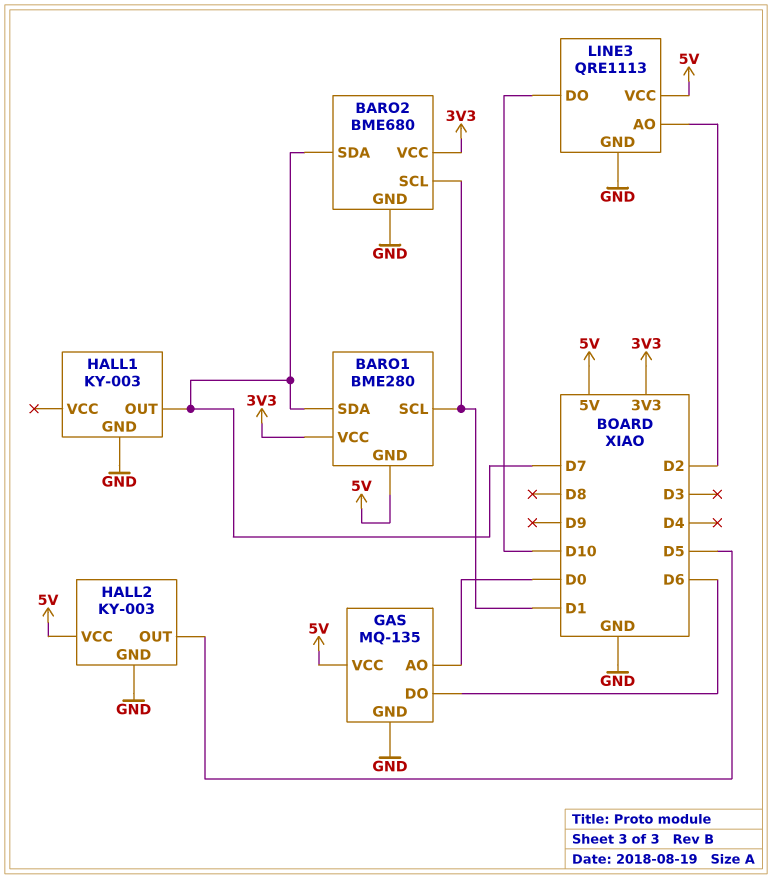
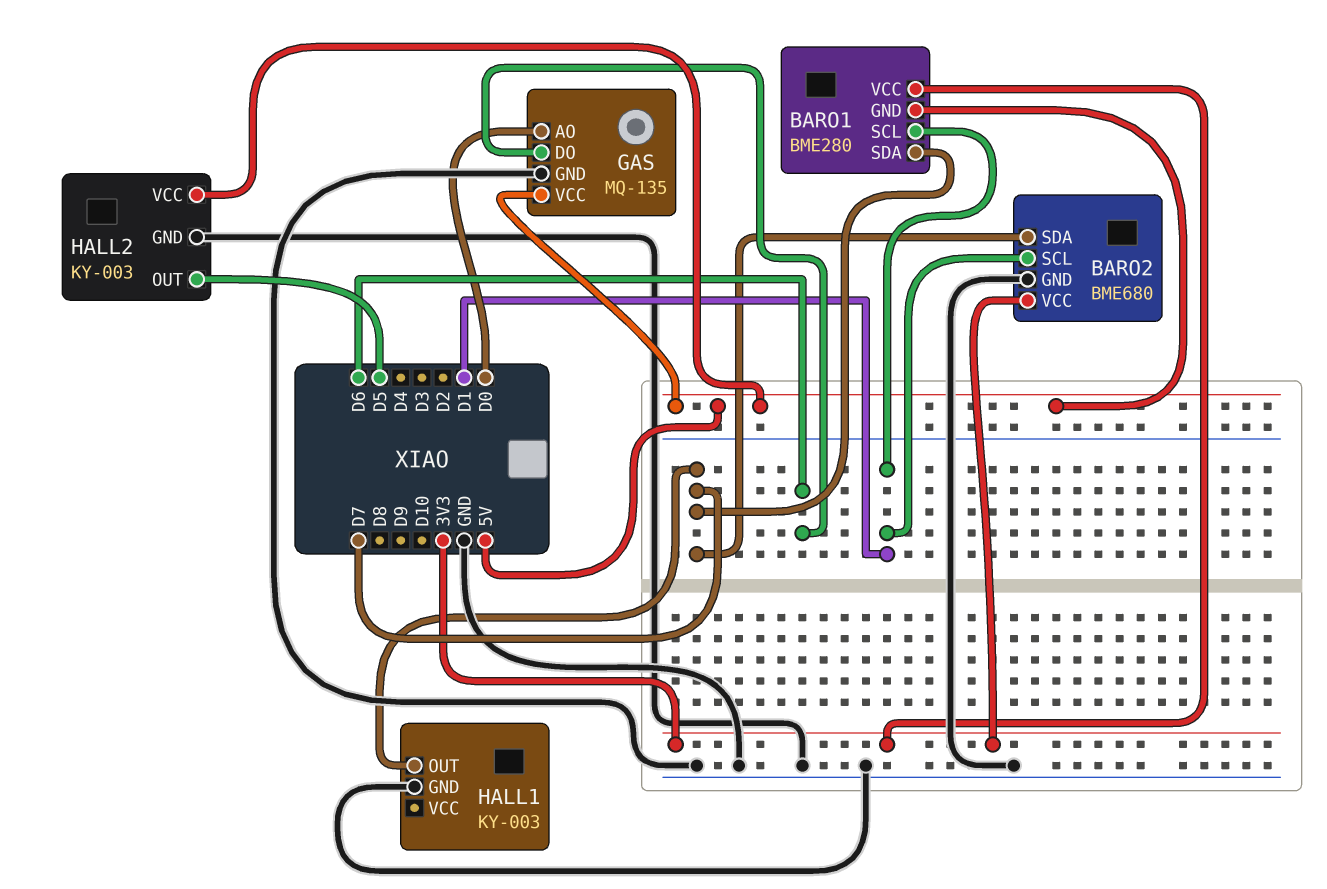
LINE3: QRE1113 -> none
LINE3 pin AO: D2 -> none
LINE3 pin DO: D10 -> none
LINE3 pin GND: GND -> none
LINE3 pin VCC: 5V -> none

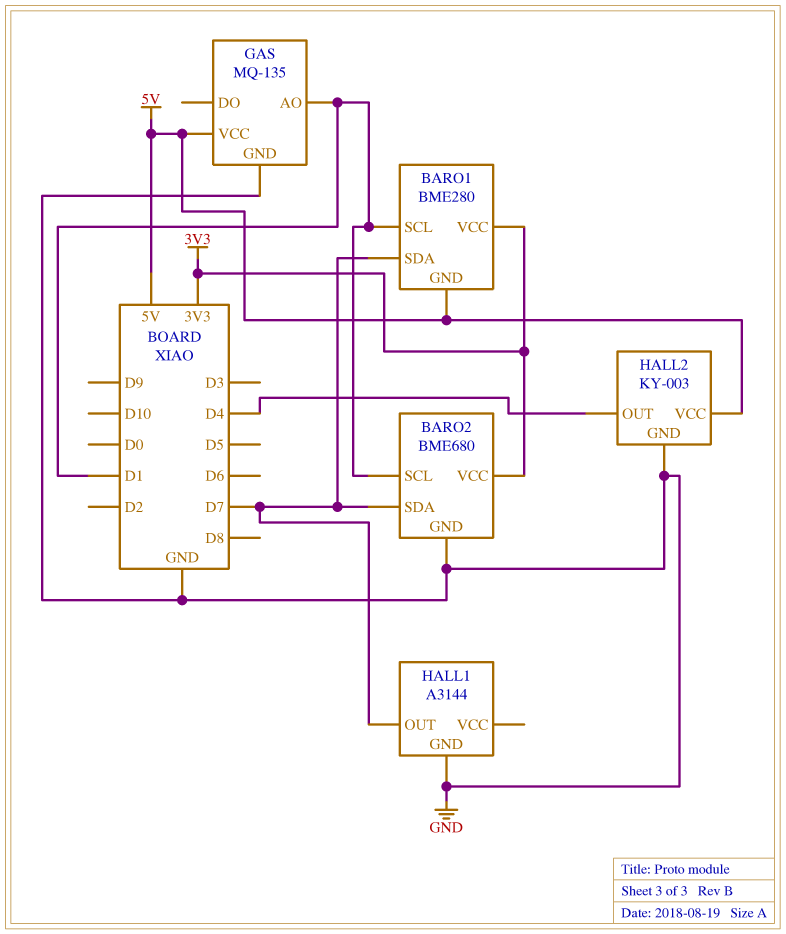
GAS pin AO: D0 -> D1
GAS pin DO: D6 -> none
HALL1: KY-003 -> A3144
HALL2 pin OUT: D5 -> D4

